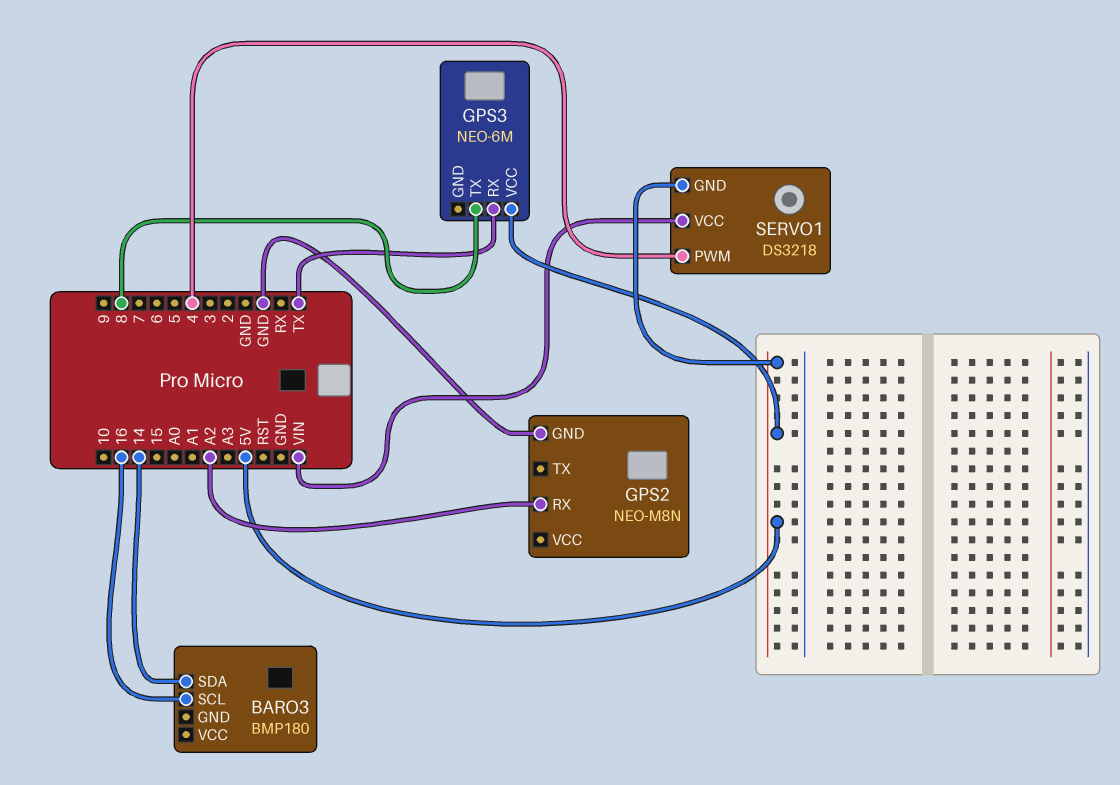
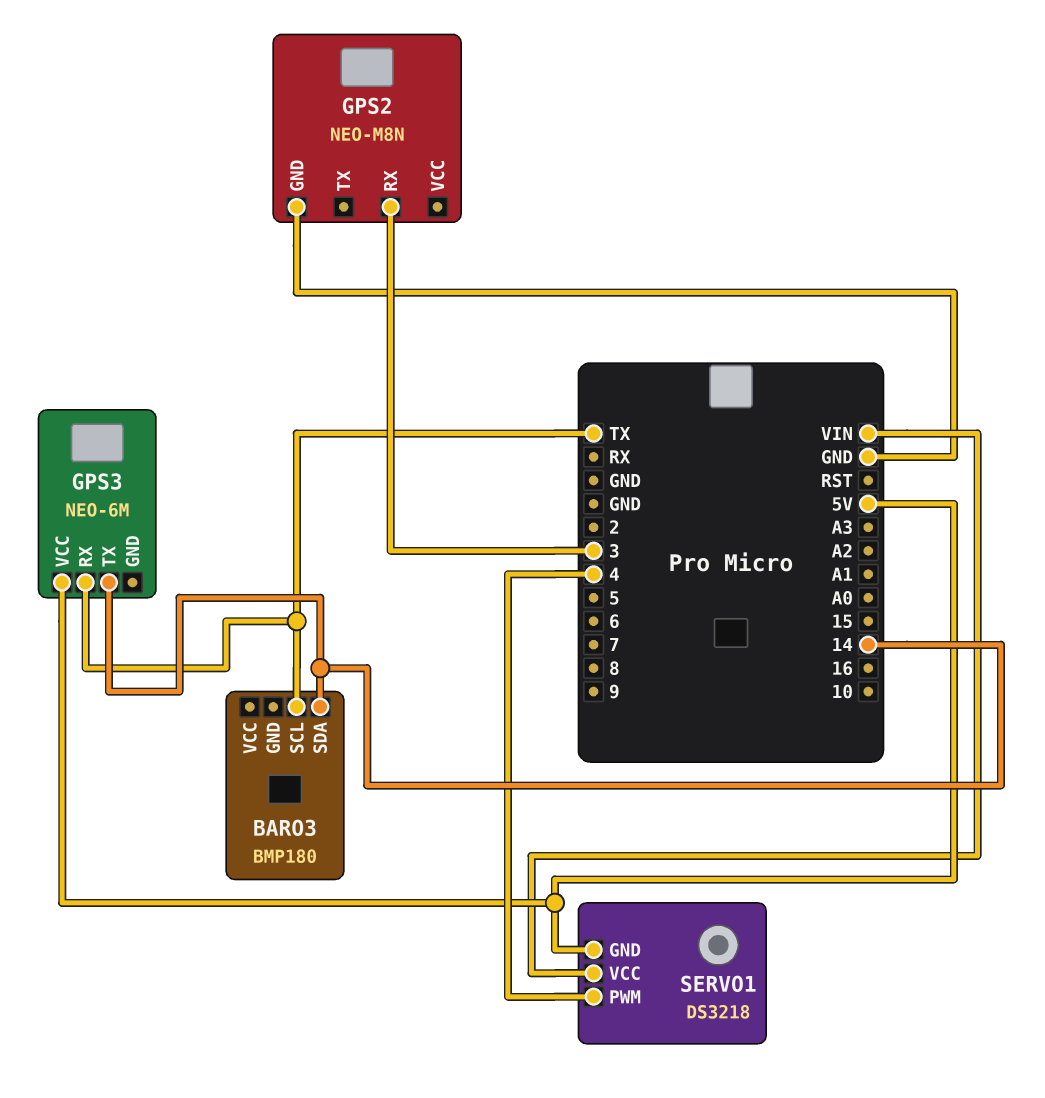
BARO3 pin SCL: 16 -> TX
GPS2 pin RX: A2 -> 3
GPS3 pin TX: 8 -> 14

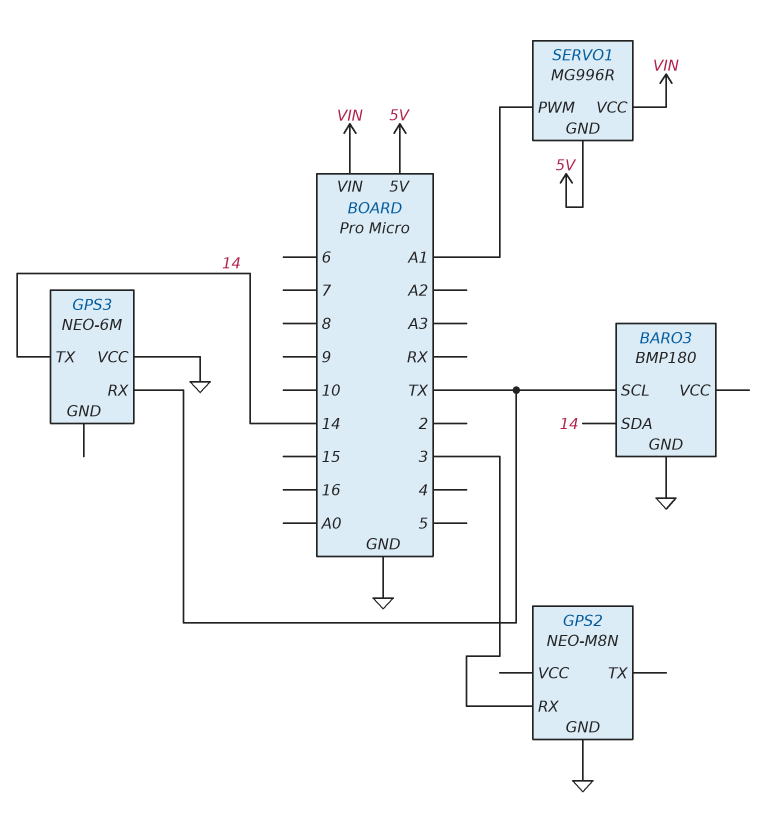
BARO3 pin GND: none -> GND
GPS3 pin VCC: 5V -> GND
SERVO1: DS3218 -> MG996R
SERVO1 pin PWM: 4 -> A1

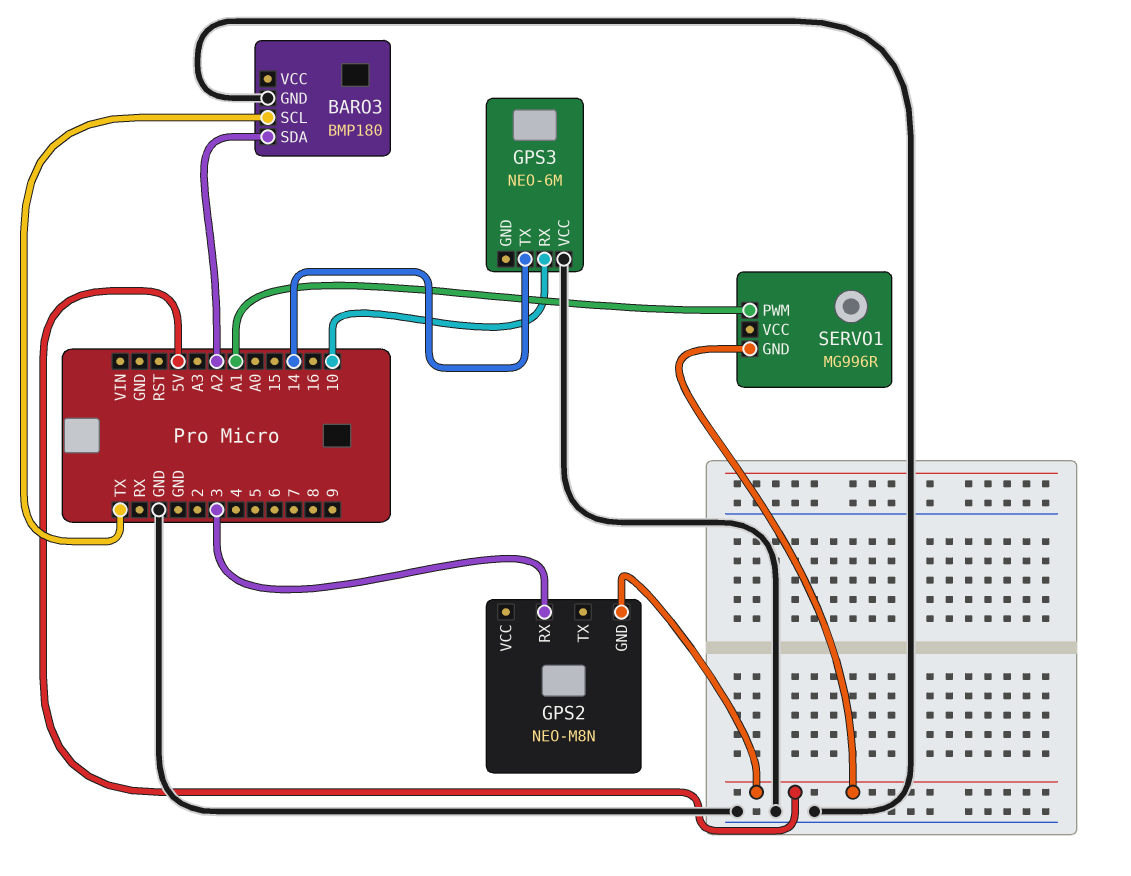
BARO3 pin SDA: 14 -> A2
GPS2 pin GND: GND -> 5V
GPS3 pin RX: TX -> 10
SERVO1 pin VCC: VIN -> none

